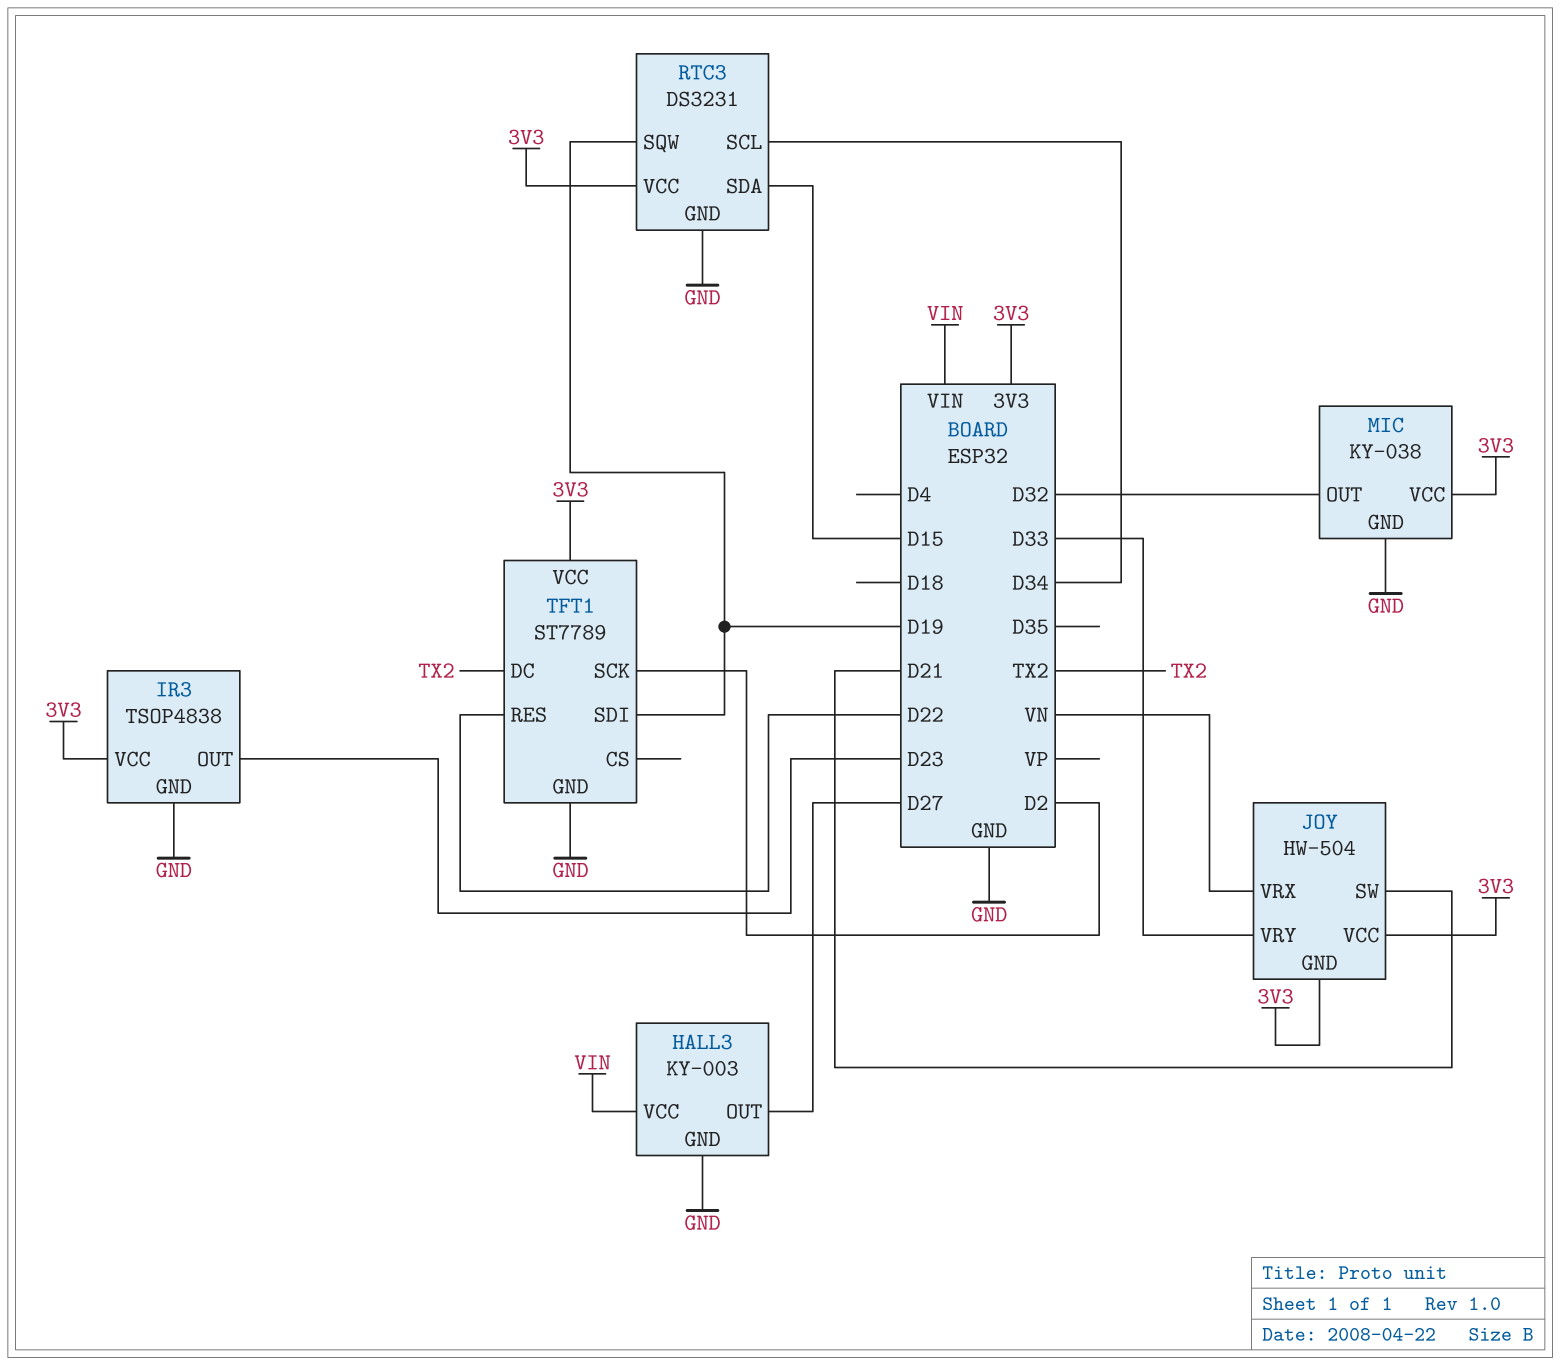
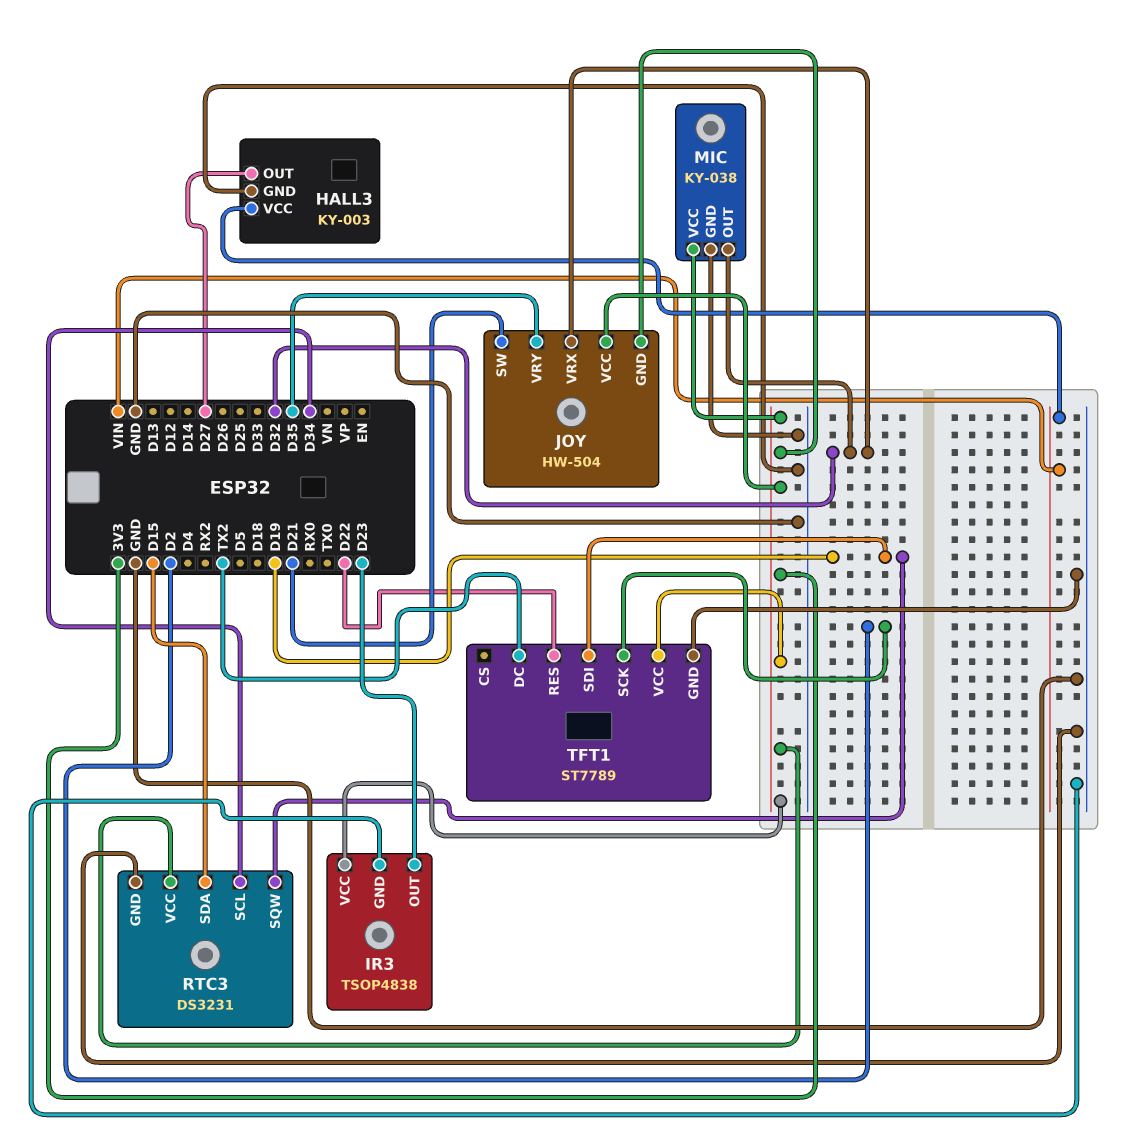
JOY pin VRX: VN -> D32
JOY pin VRY: D33 -> D35

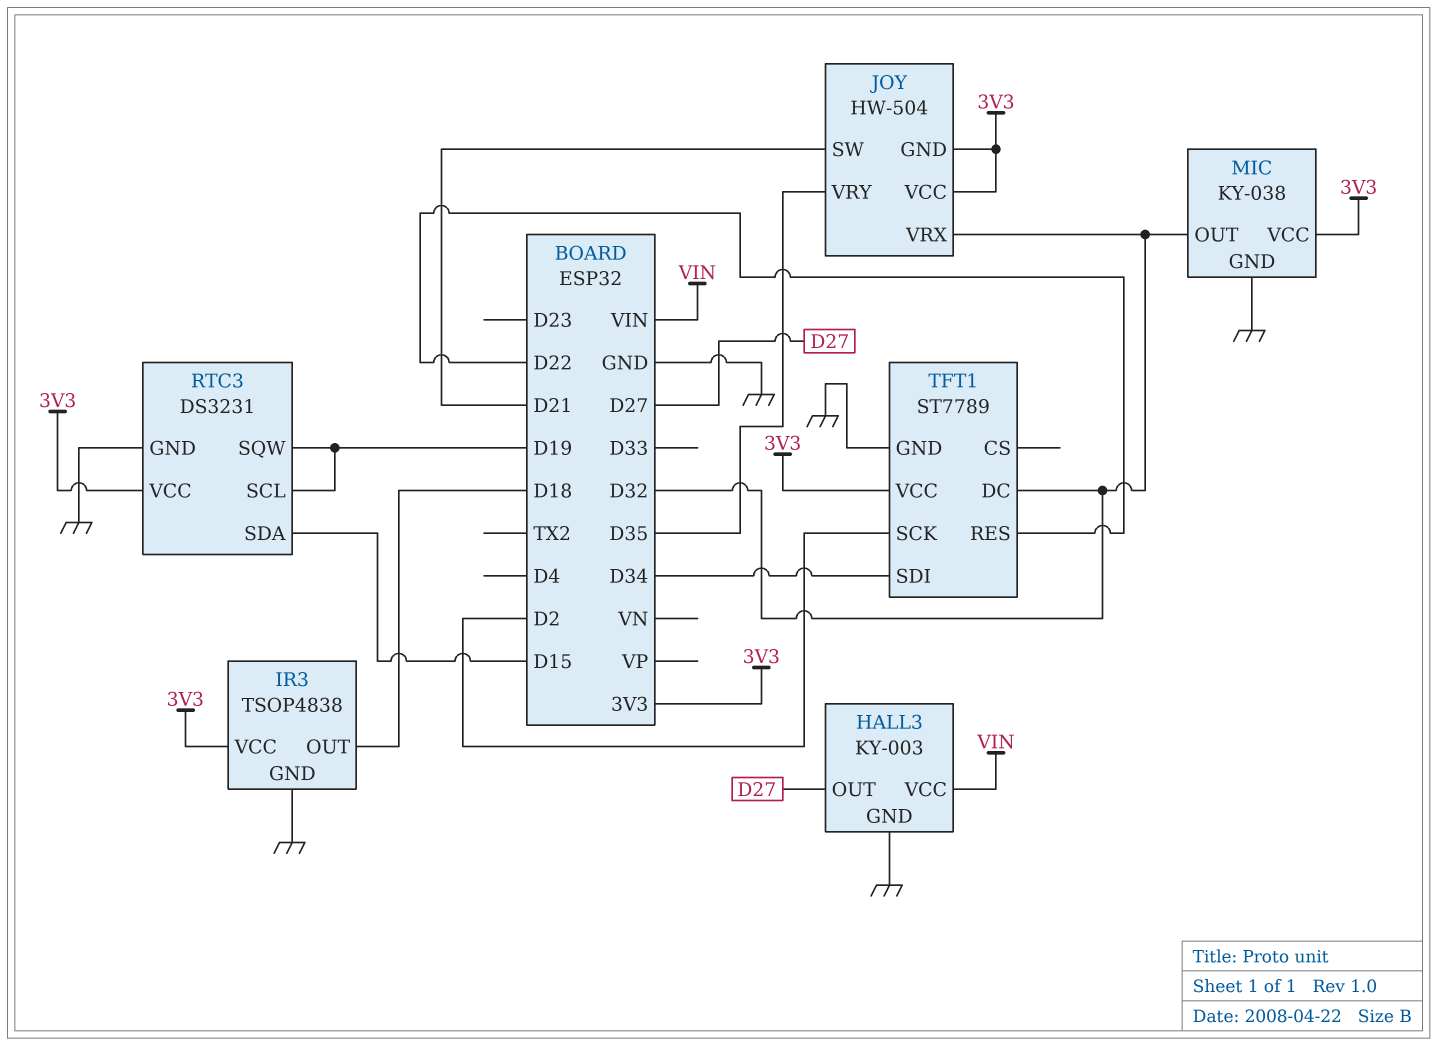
IR3 pin OUT: D23 -> D18
RTC3 pin SCL: D34 -> D19
TFT1 pin DC: TX2 -> D32
TFT1 pin SDI: D19 -> D34

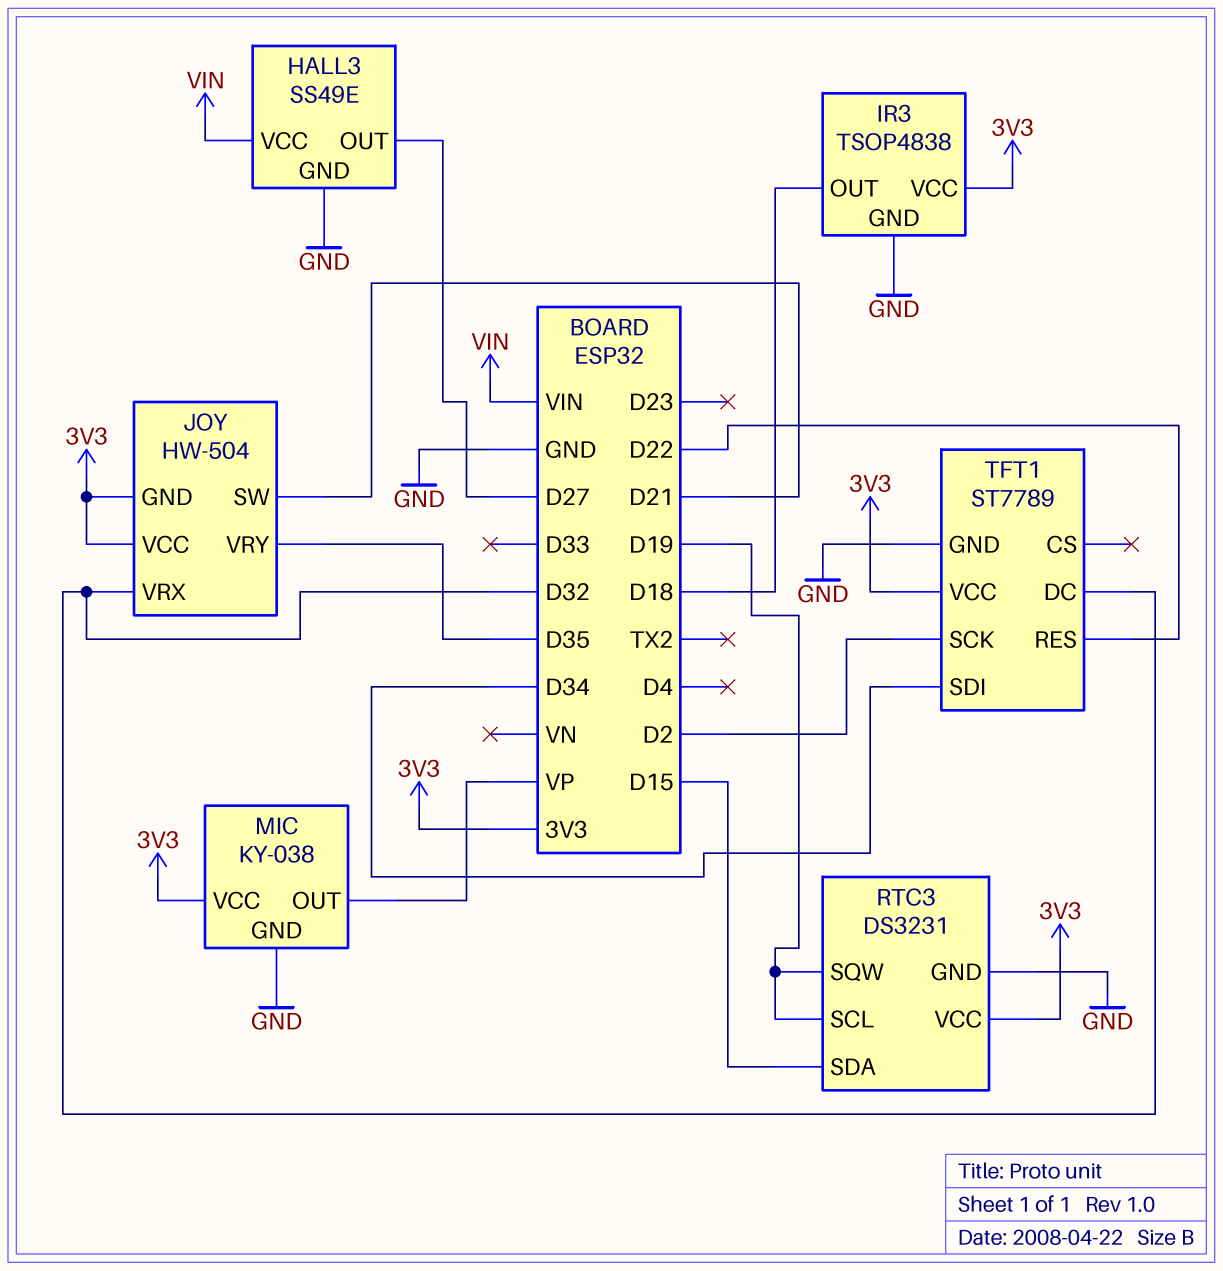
HALL3: KY-003 -> SS49E
MIC pin OUT: D32 -> VP

